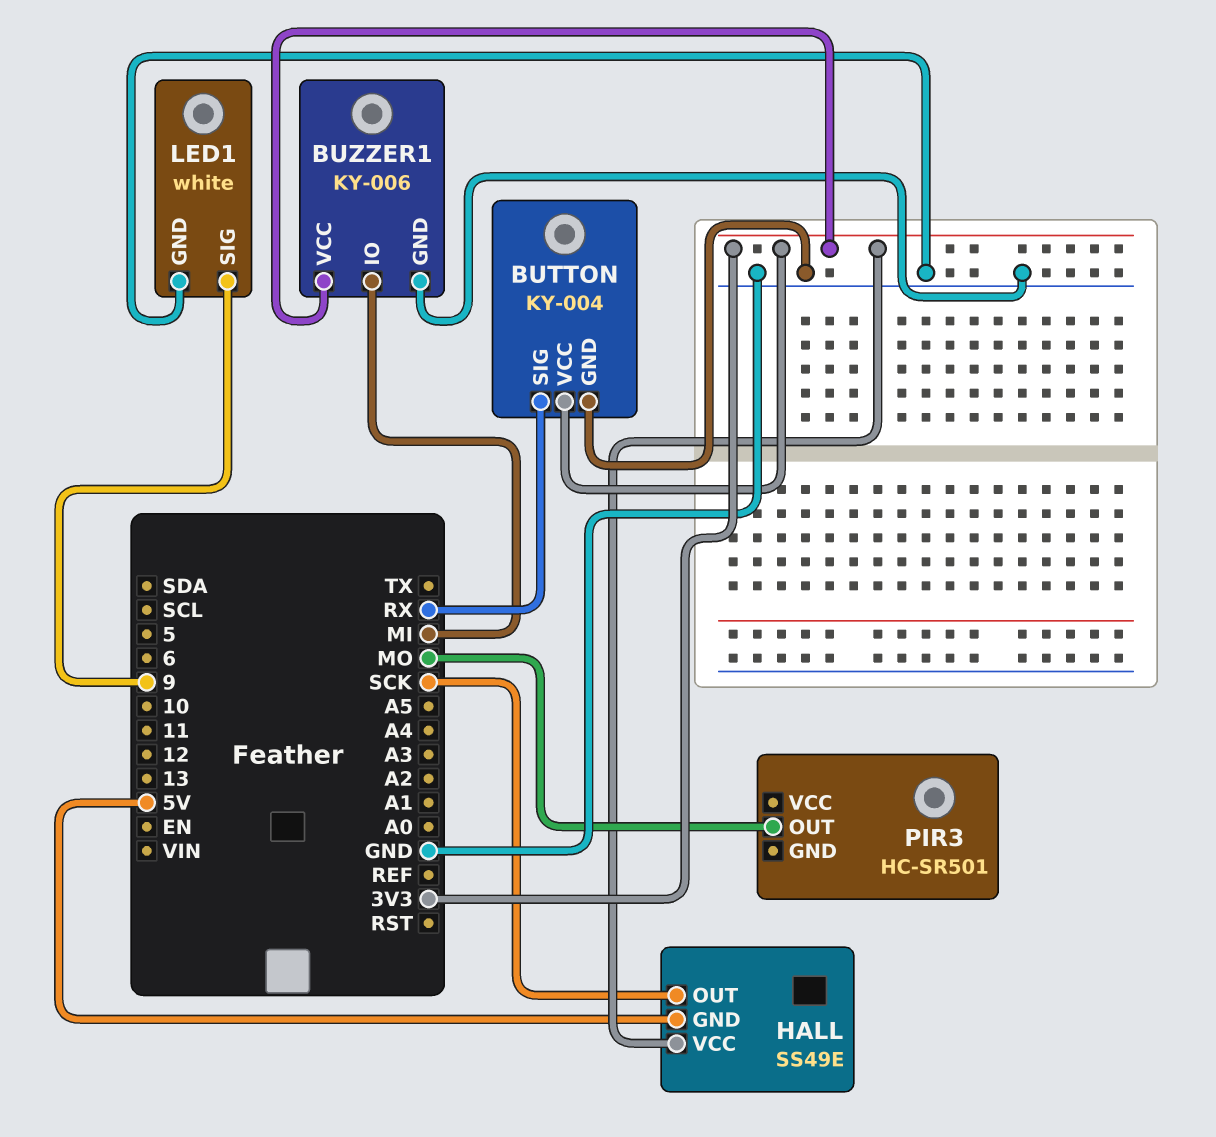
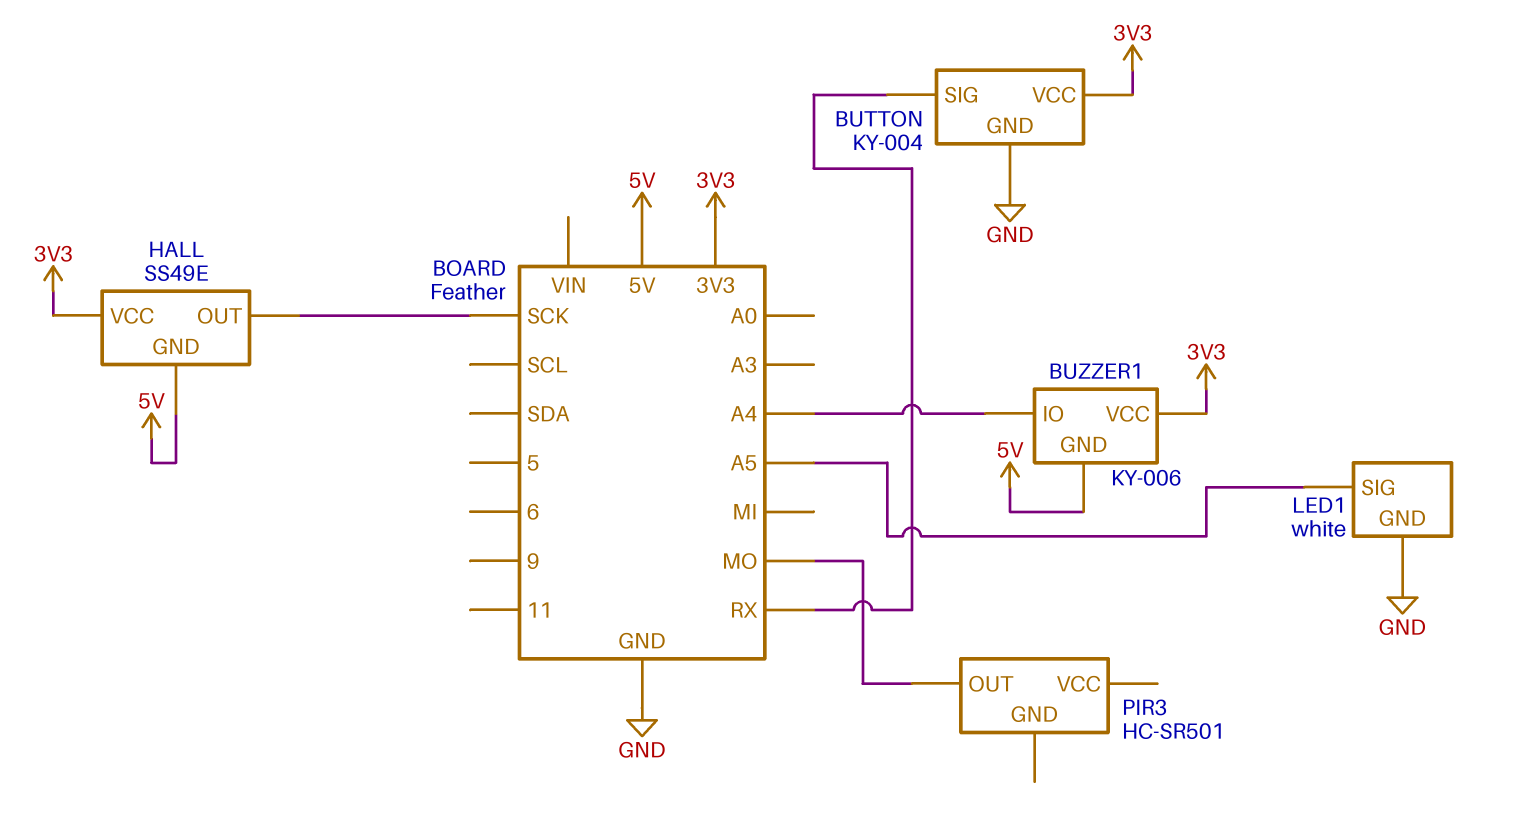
BUZZER1 pin GND: GND -> 5V
BUZZER1 pin IO: MI -> A4
LED1 pin SIG: 9 -> A5

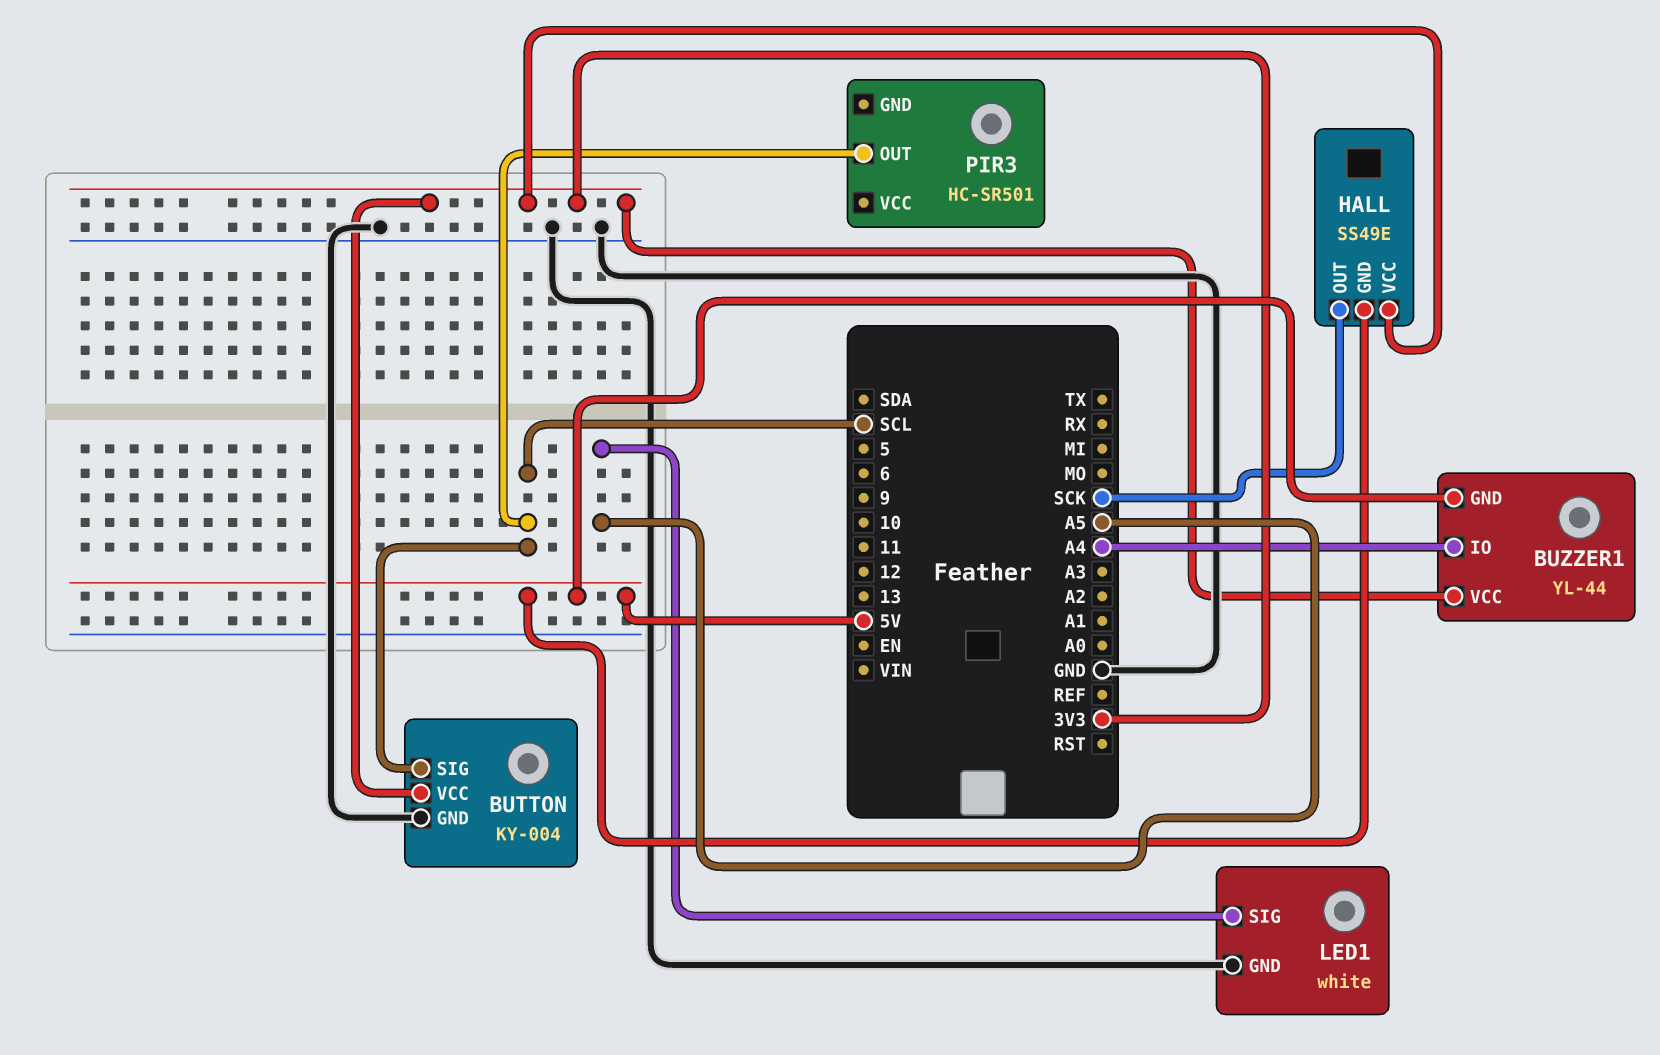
BUTTON pin SIG: RX -> SCL
BUZZER1: KY-006 -> YL-44
PIR3 pin OUT: MO -> SCL

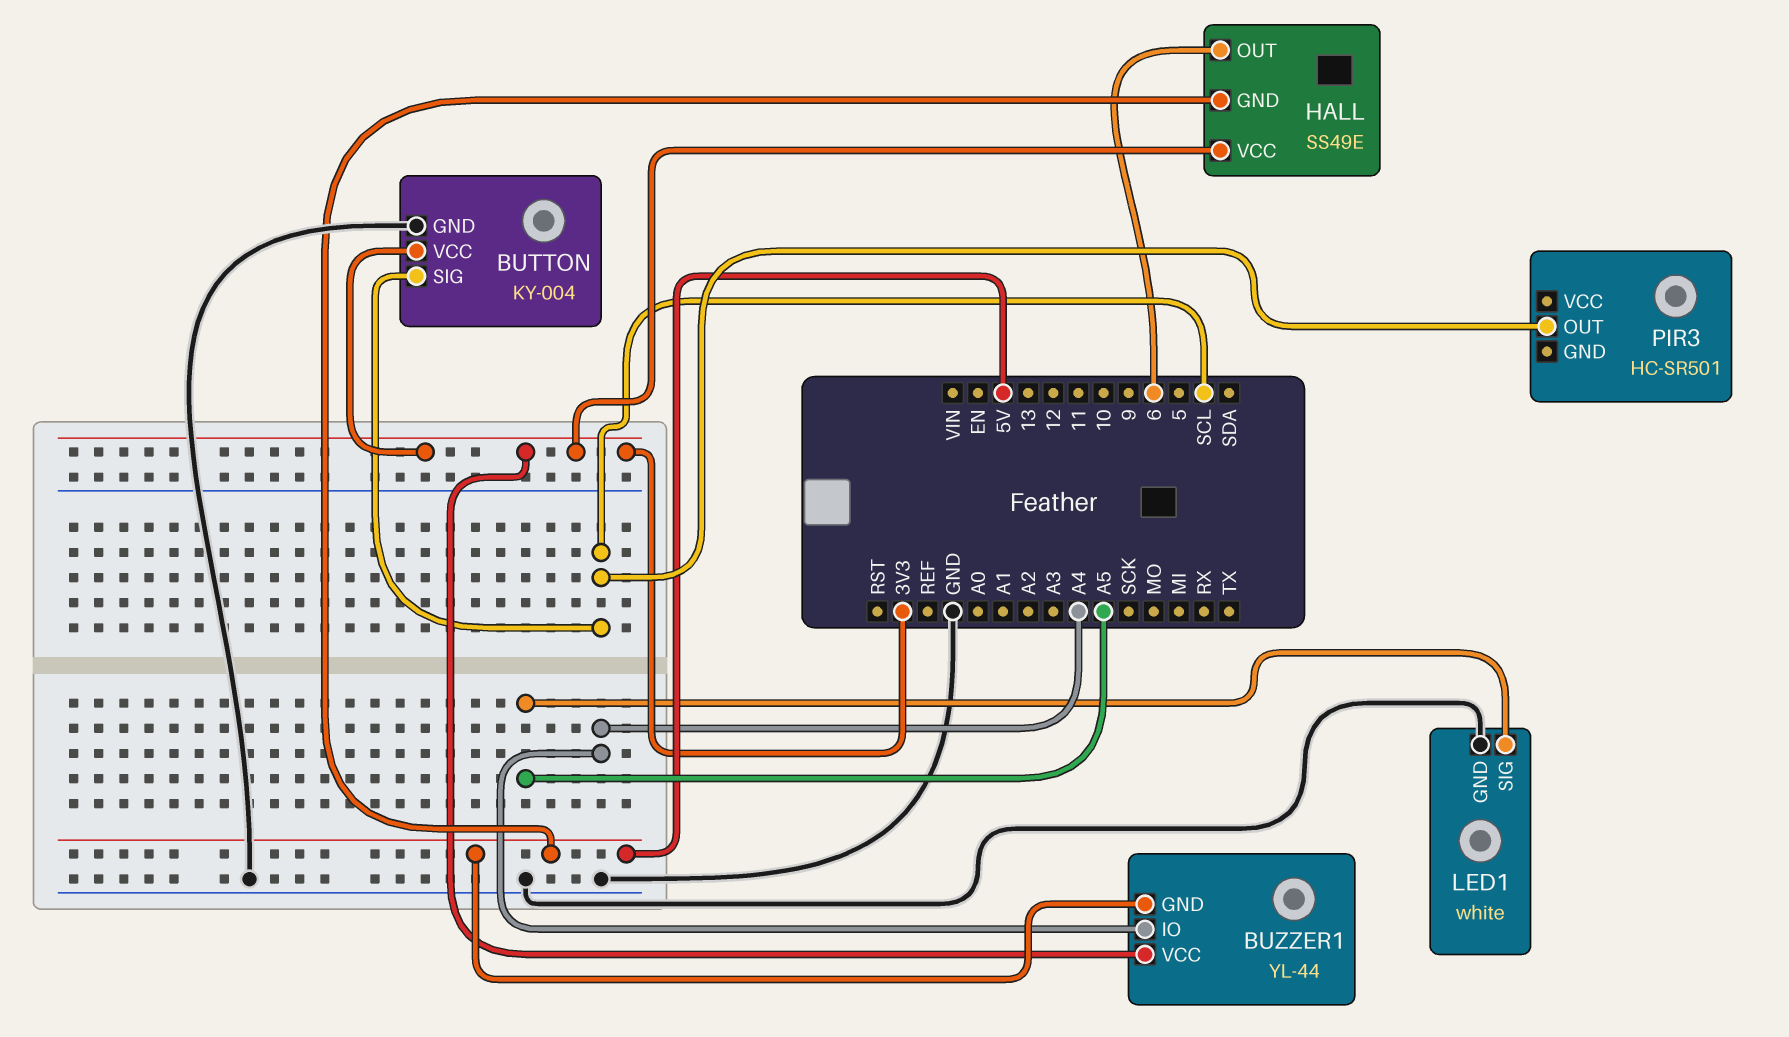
HALL pin OUT: SCK -> 6

